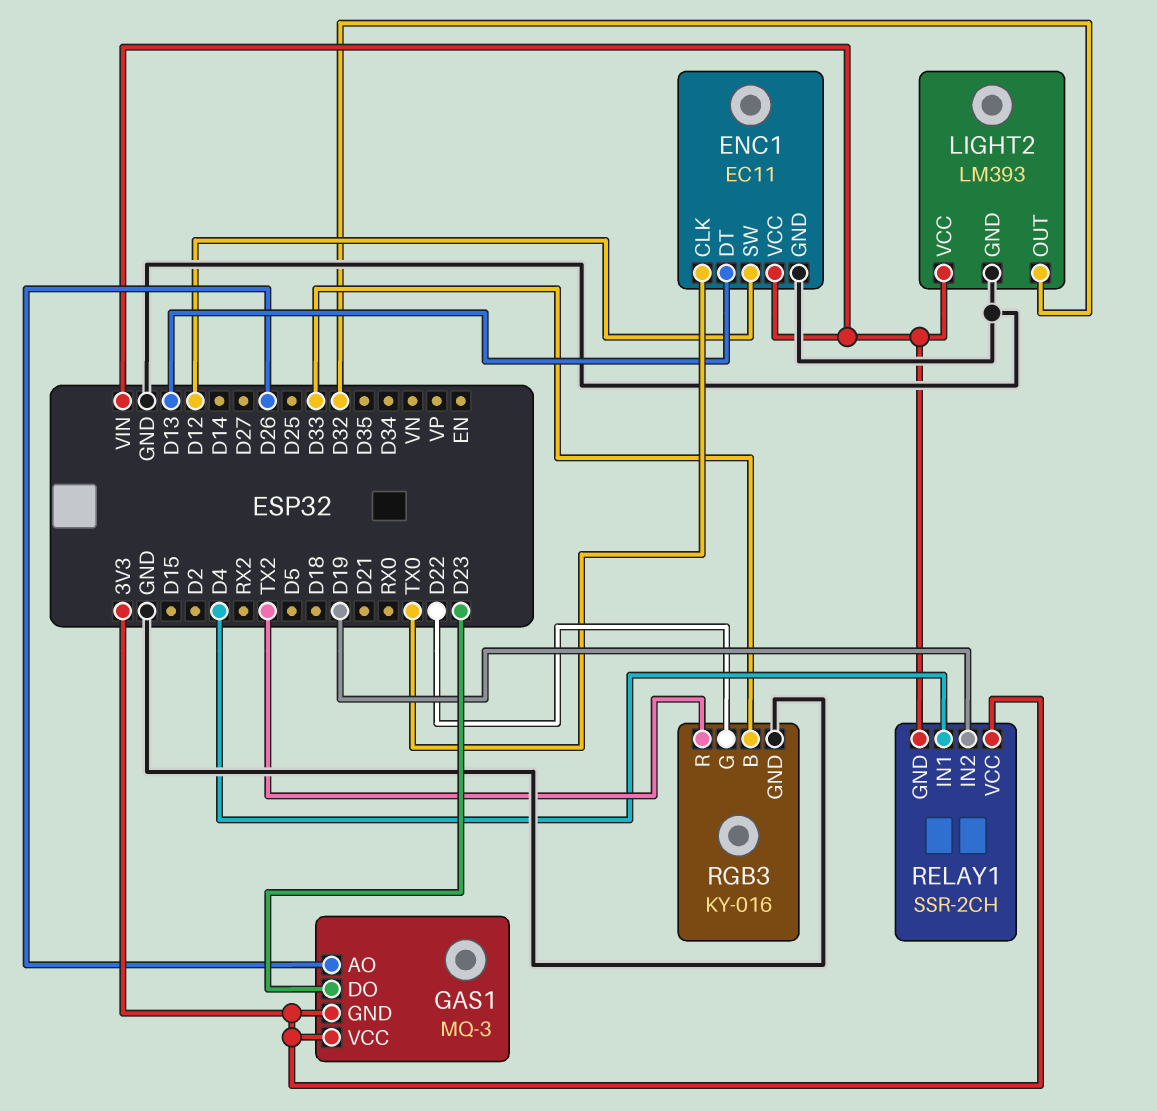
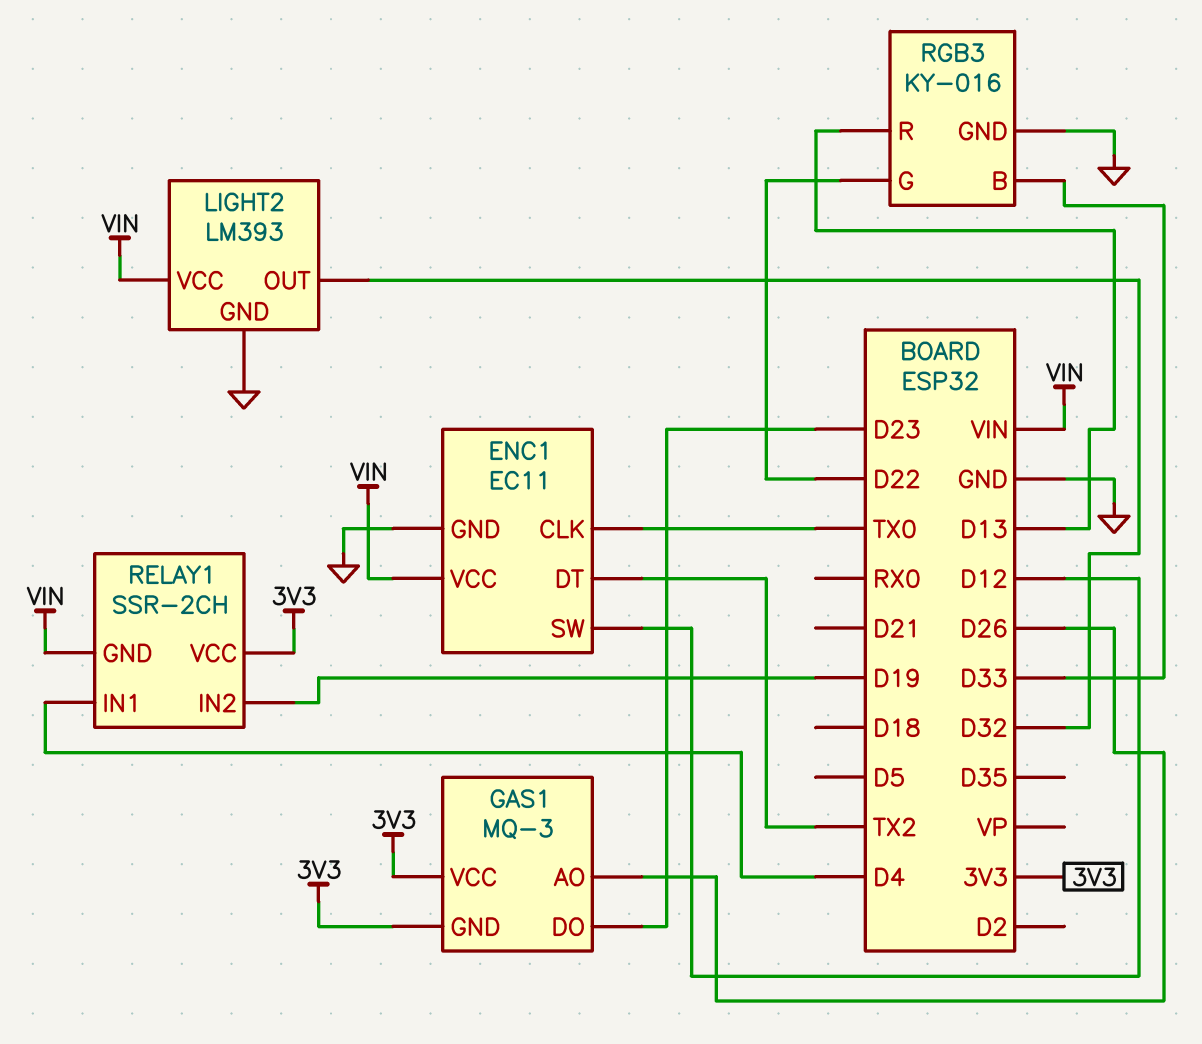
ENC1 pin DT: D13 -> TX2
RGB3 pin R: TX2 -> D13

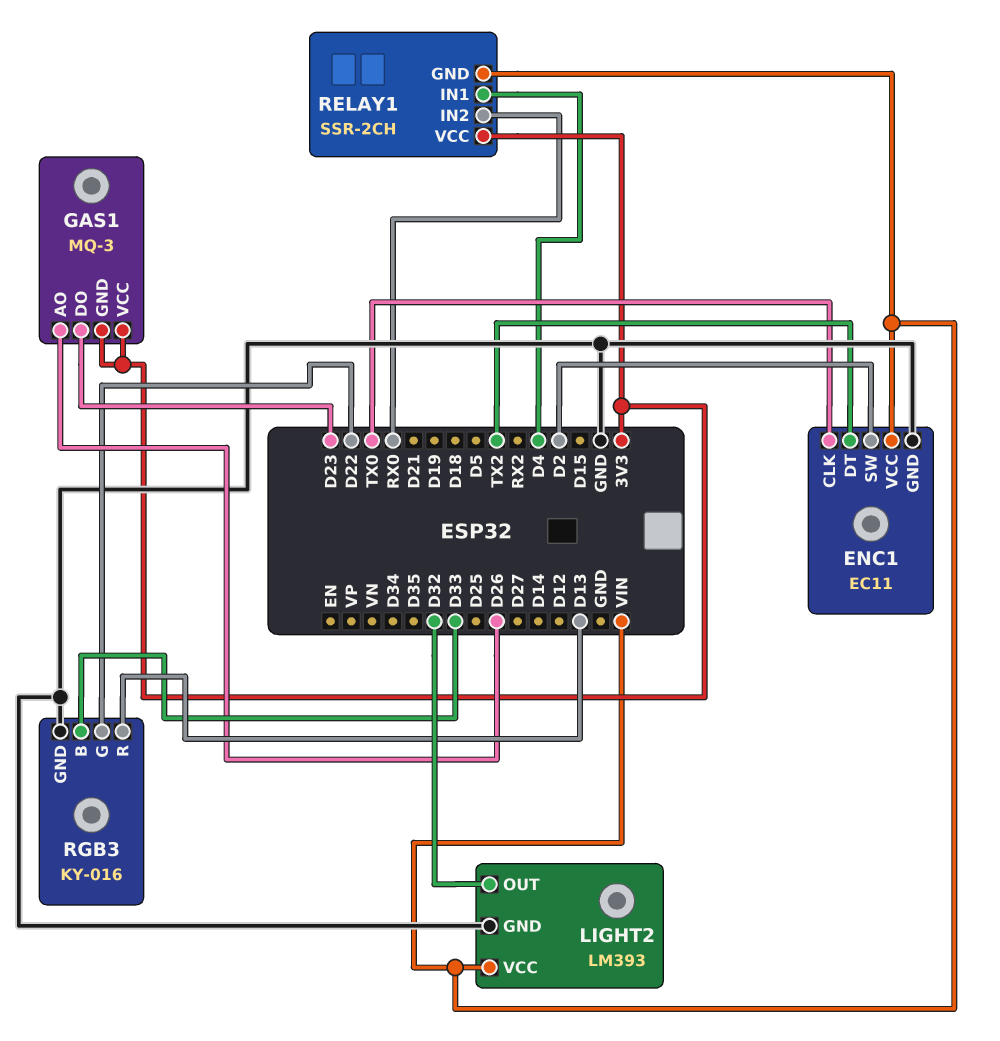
ENC1 pin SW: D12 -> D2
RELAY1 pin IN2: D19 -> RX0

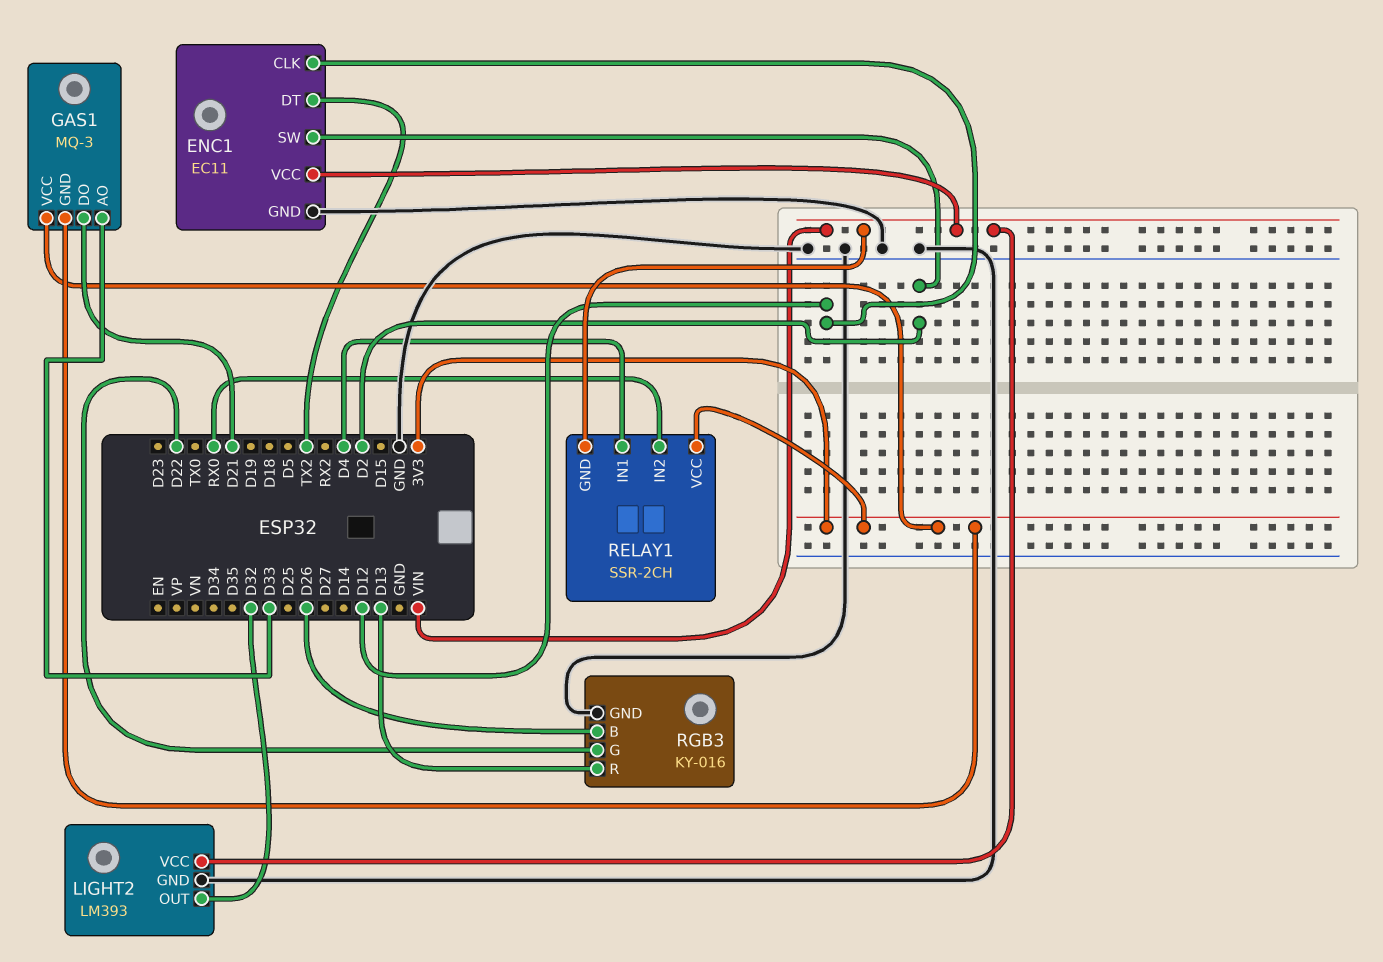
ENC1 pin CLK: TX0 -> D12
GAS1 pin AO: D26 -> D33
GAS1 pin DO: D23 -> D21
RGB3 pin B: D33 -> D26

